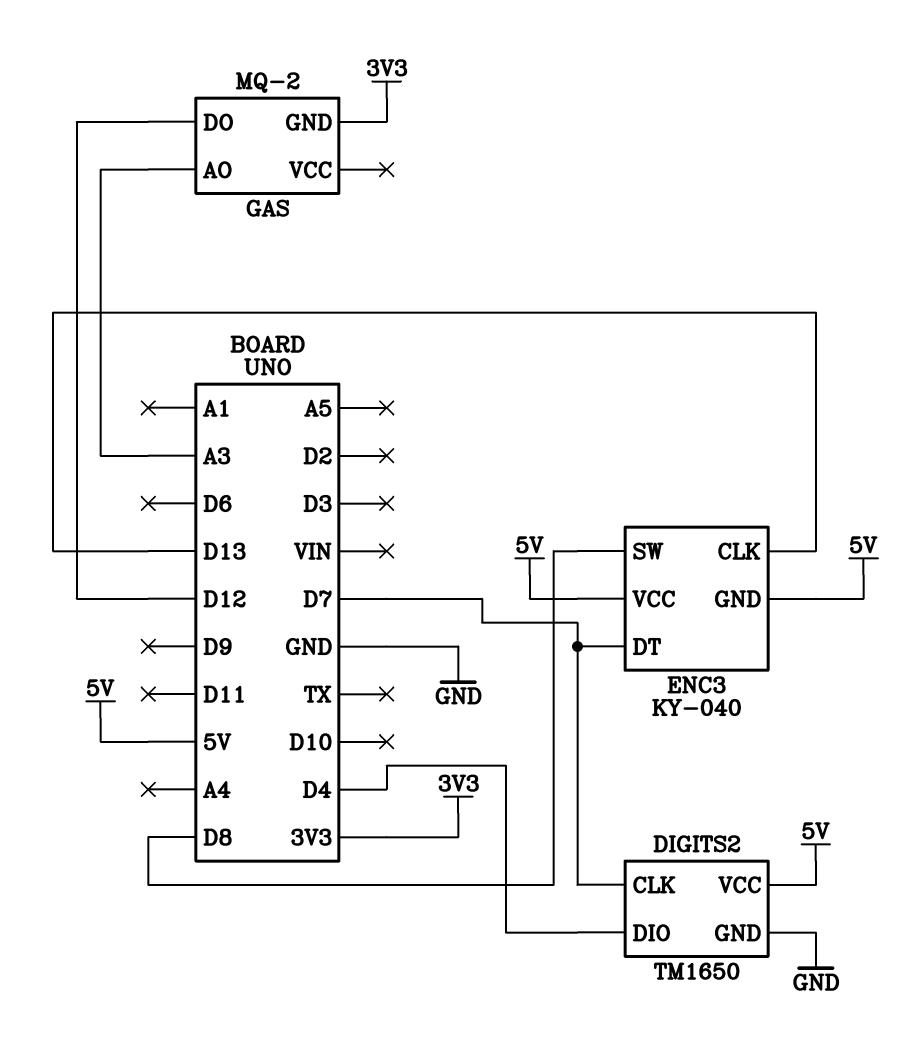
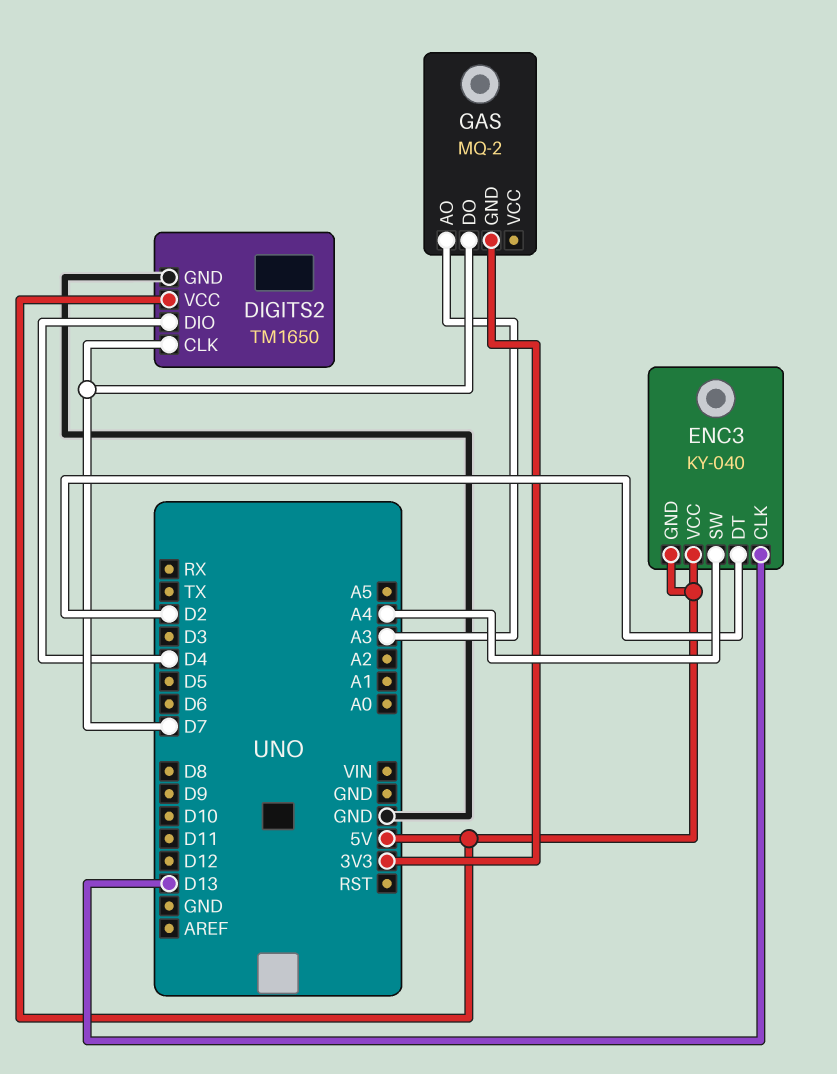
ENC3 pin DT: D7 -> D2
ENC3 pin SW: D8 -> A4
GAS pin DO: D12 -> D7

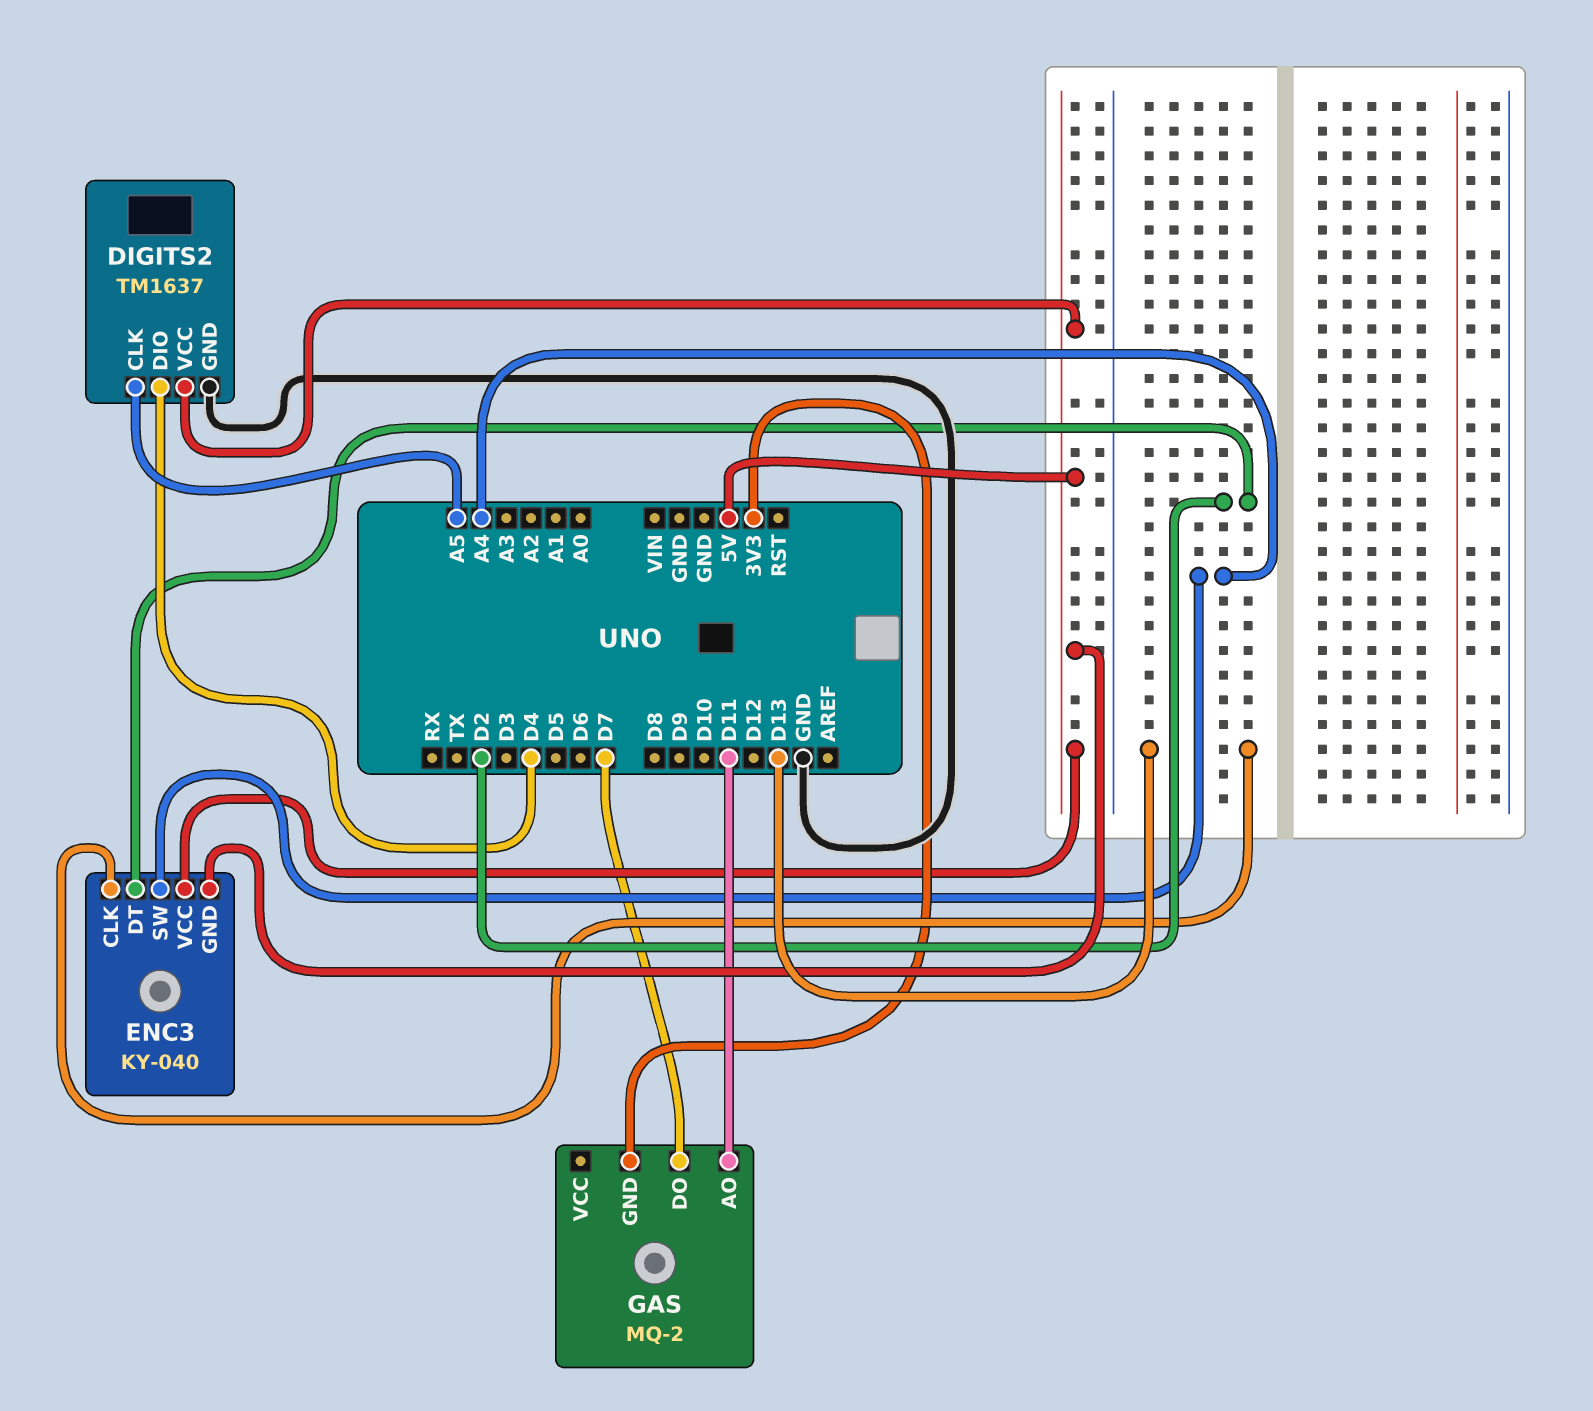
DIGITS2: TM1650 -> TM1637
DIGITS2 pin CLK: D7 -> A5
GAS pin AO: A3 -> D11

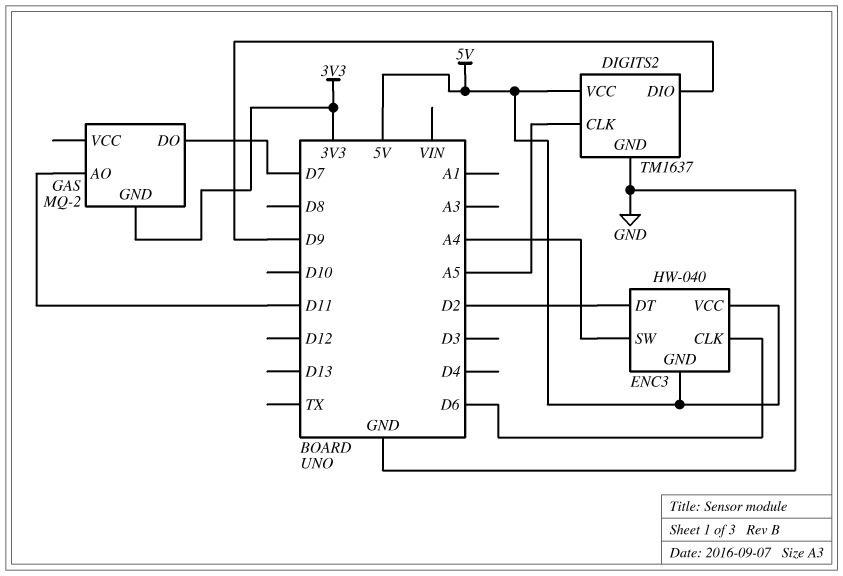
DIGITS2 pin DIO: D4 -> D9
ENC3: KY-040 -> HW-040
ENC3 pin CLK: D13 -> D6

